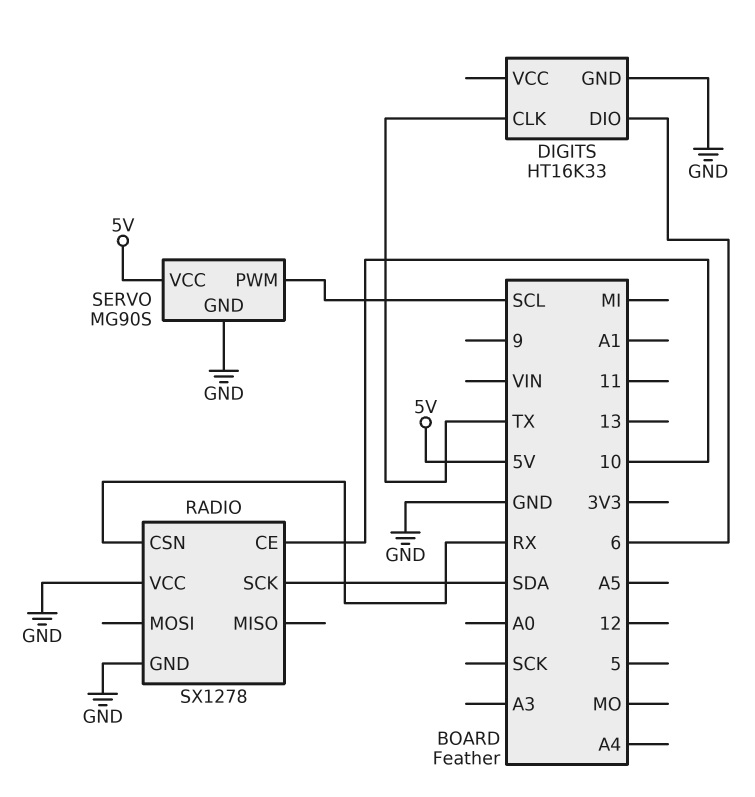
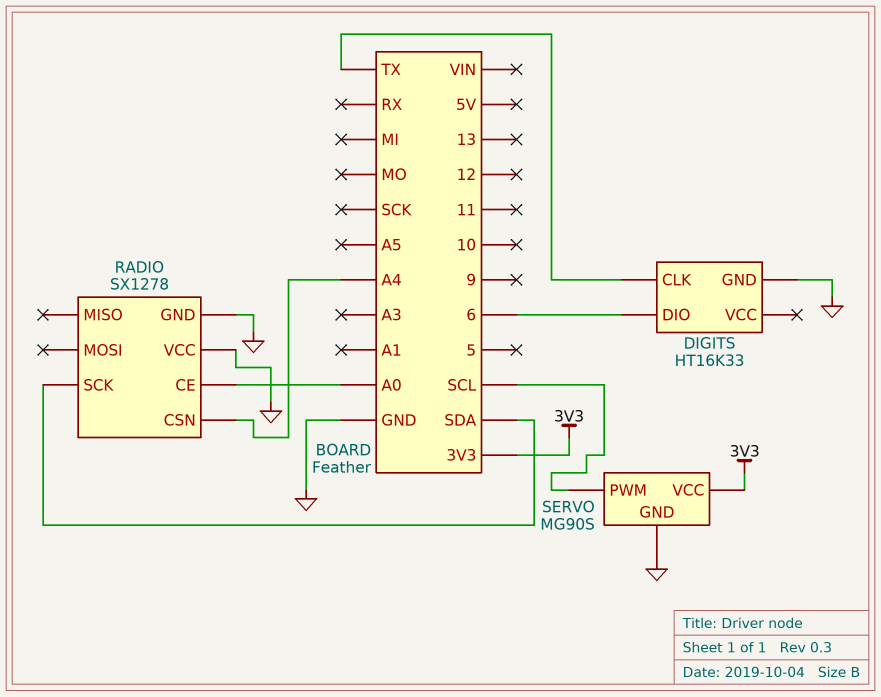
RADIO pin CE: 10 -> A0
RADIO pin CSN: RX -> A4
SERVO pin VCC: 5V -> 3V3

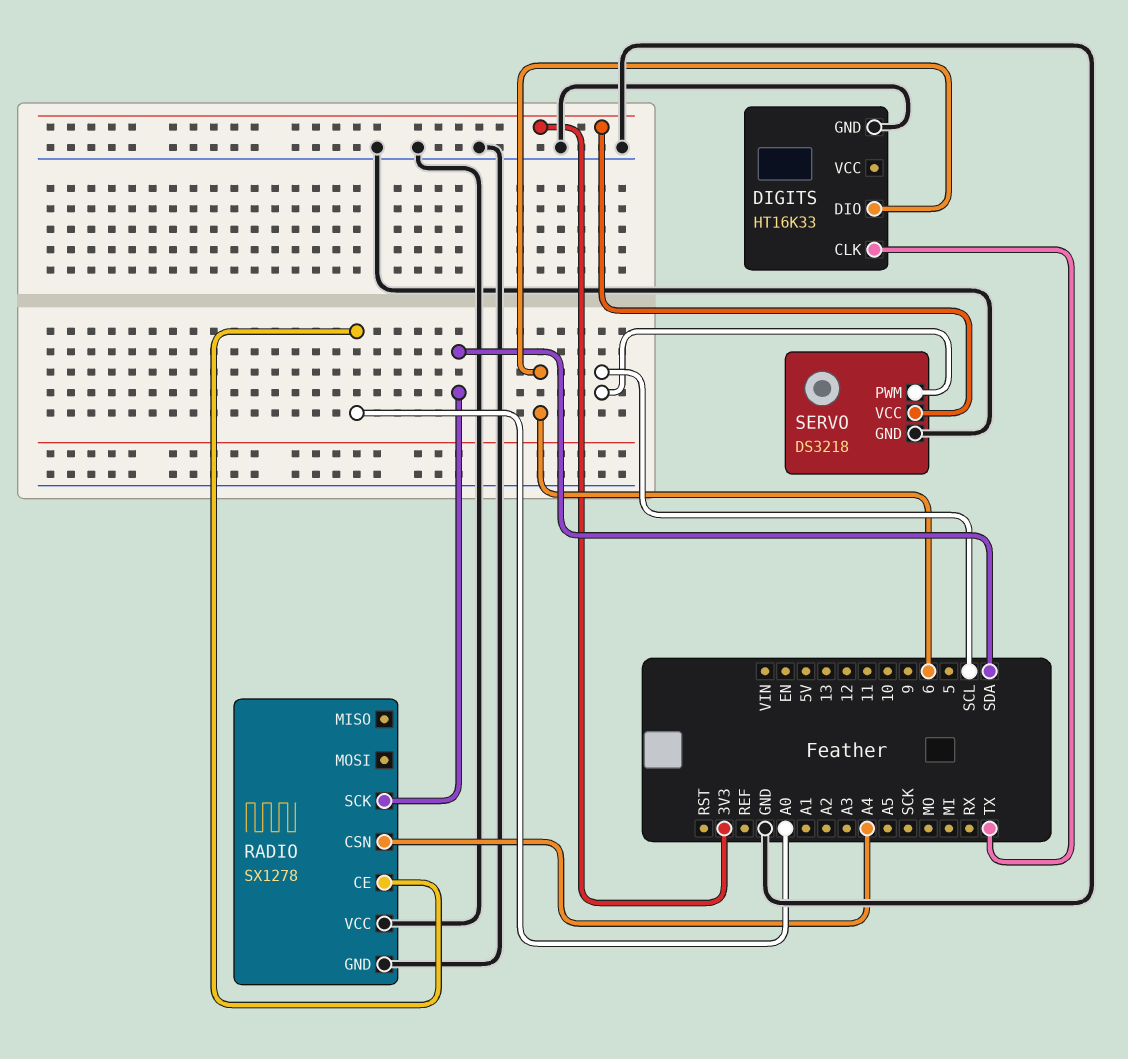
SERVO: MG90S -> DS3218

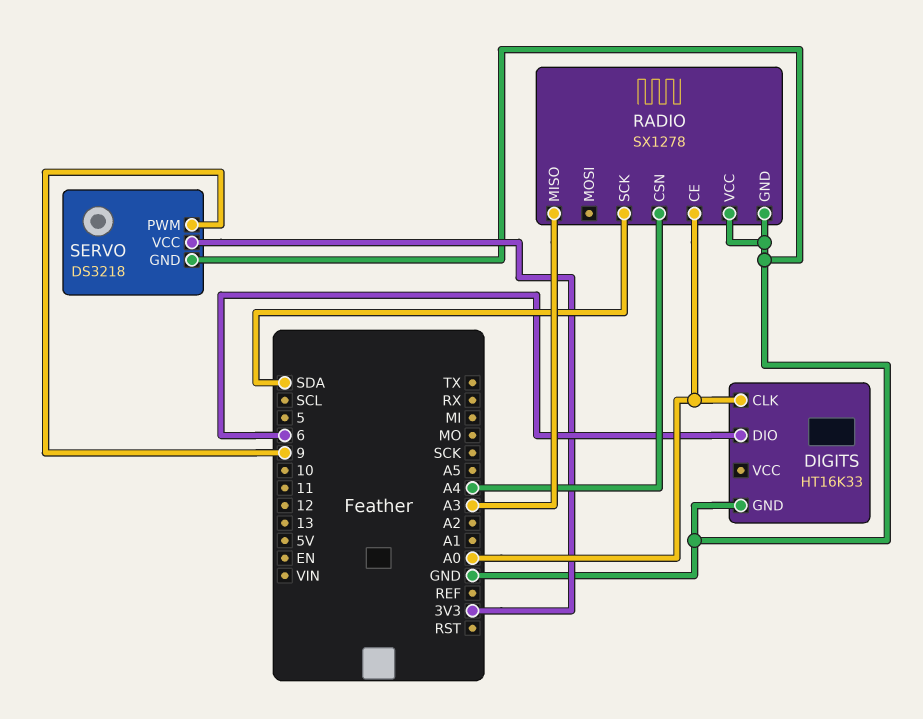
DIGITS pin CLK: TX -> A0
RADIO pin MISO: none -> A3
SERVO pin PWM: SCL -> 9

